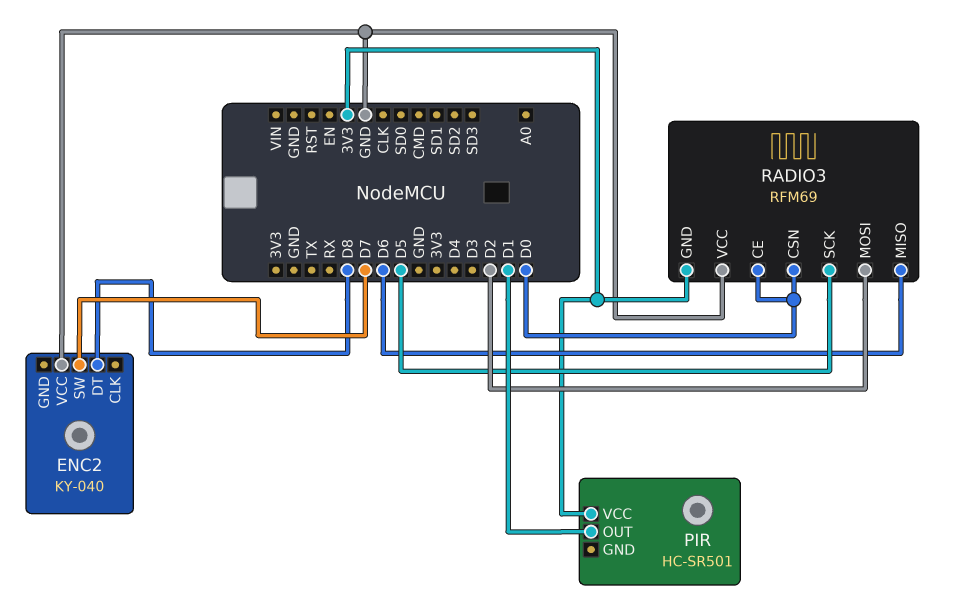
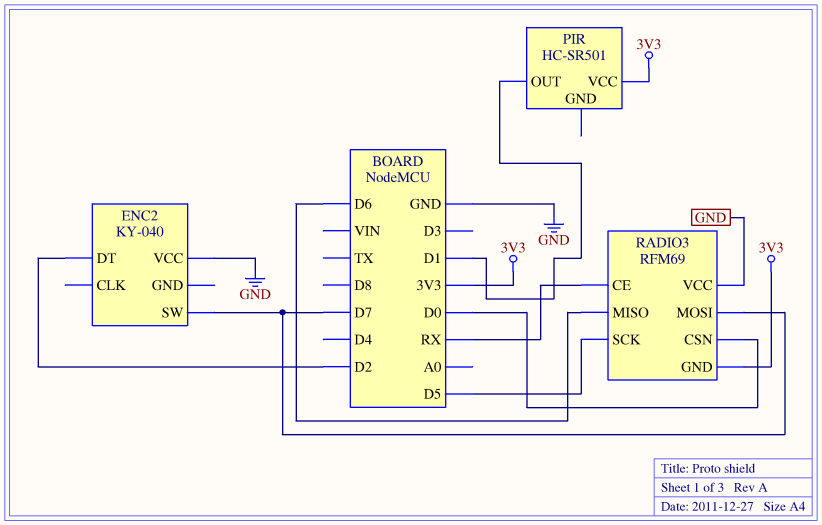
ENC2 pin DT: D8 -> D2
RADIO3 pin CE: D0 -> RX
RADIO3 pin MOSI: D2 -> D7

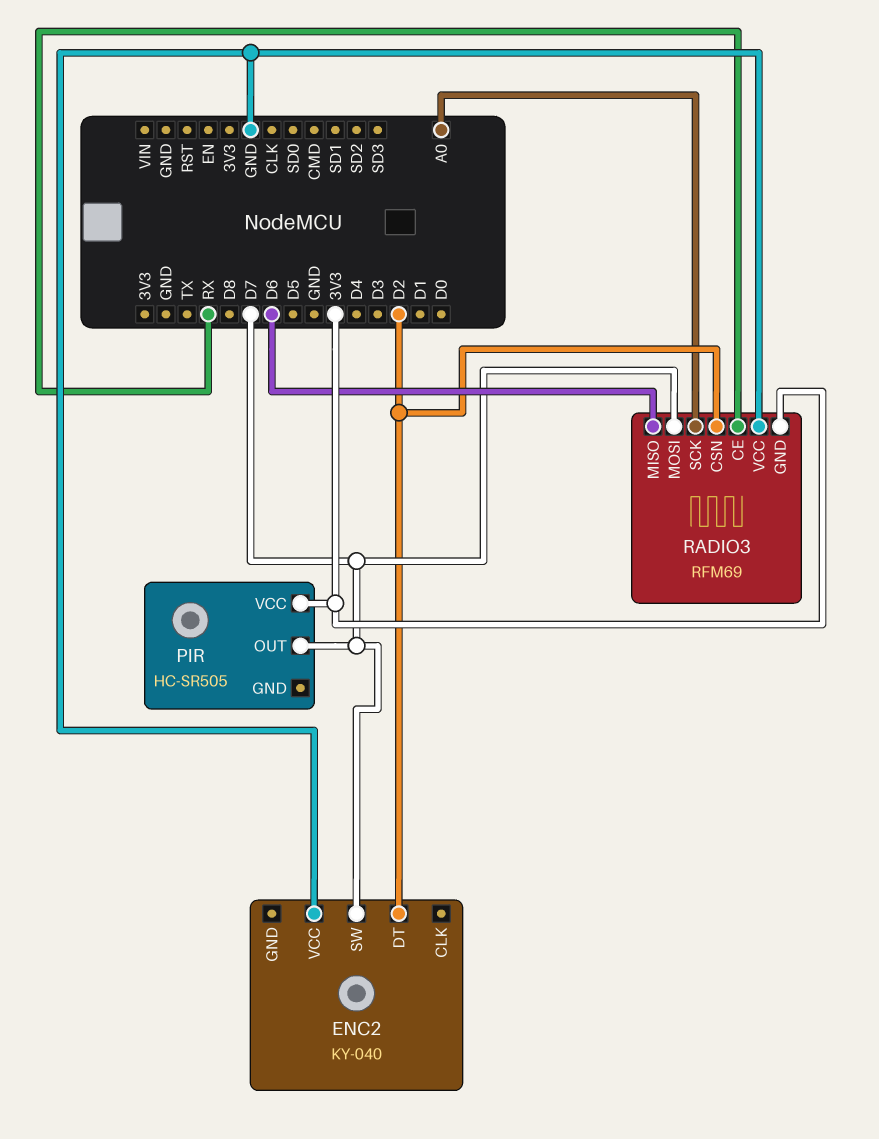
PIR: HC-SR501 -> HC-SR505
PIR pin OUT: D1 -> D7
RADIO3 pin CSN: D0 -> D2
RADIO3 pin SCK: D5 -> A0

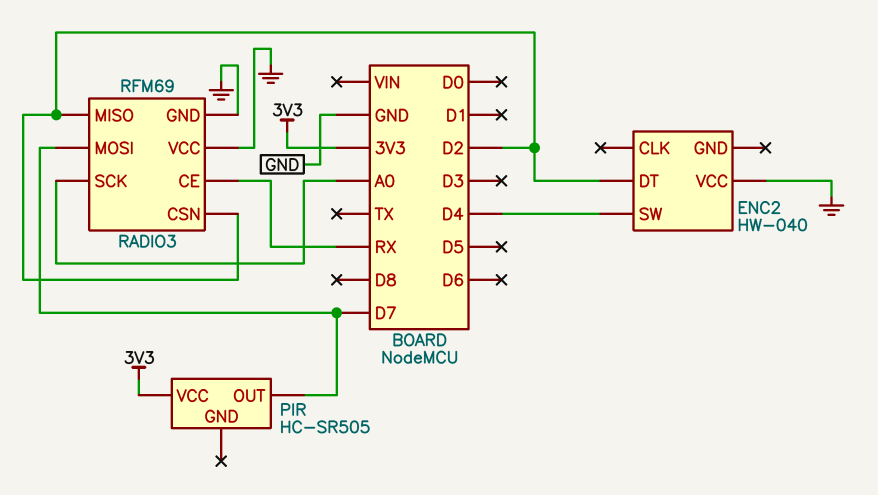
ENC2: KY-040 -> HW-040
ENC2 pin SW: D7 -> D4
RADIO3 pin GND: 3V3 -> GND
RADIO3 pin MISO: D6 -> D2

